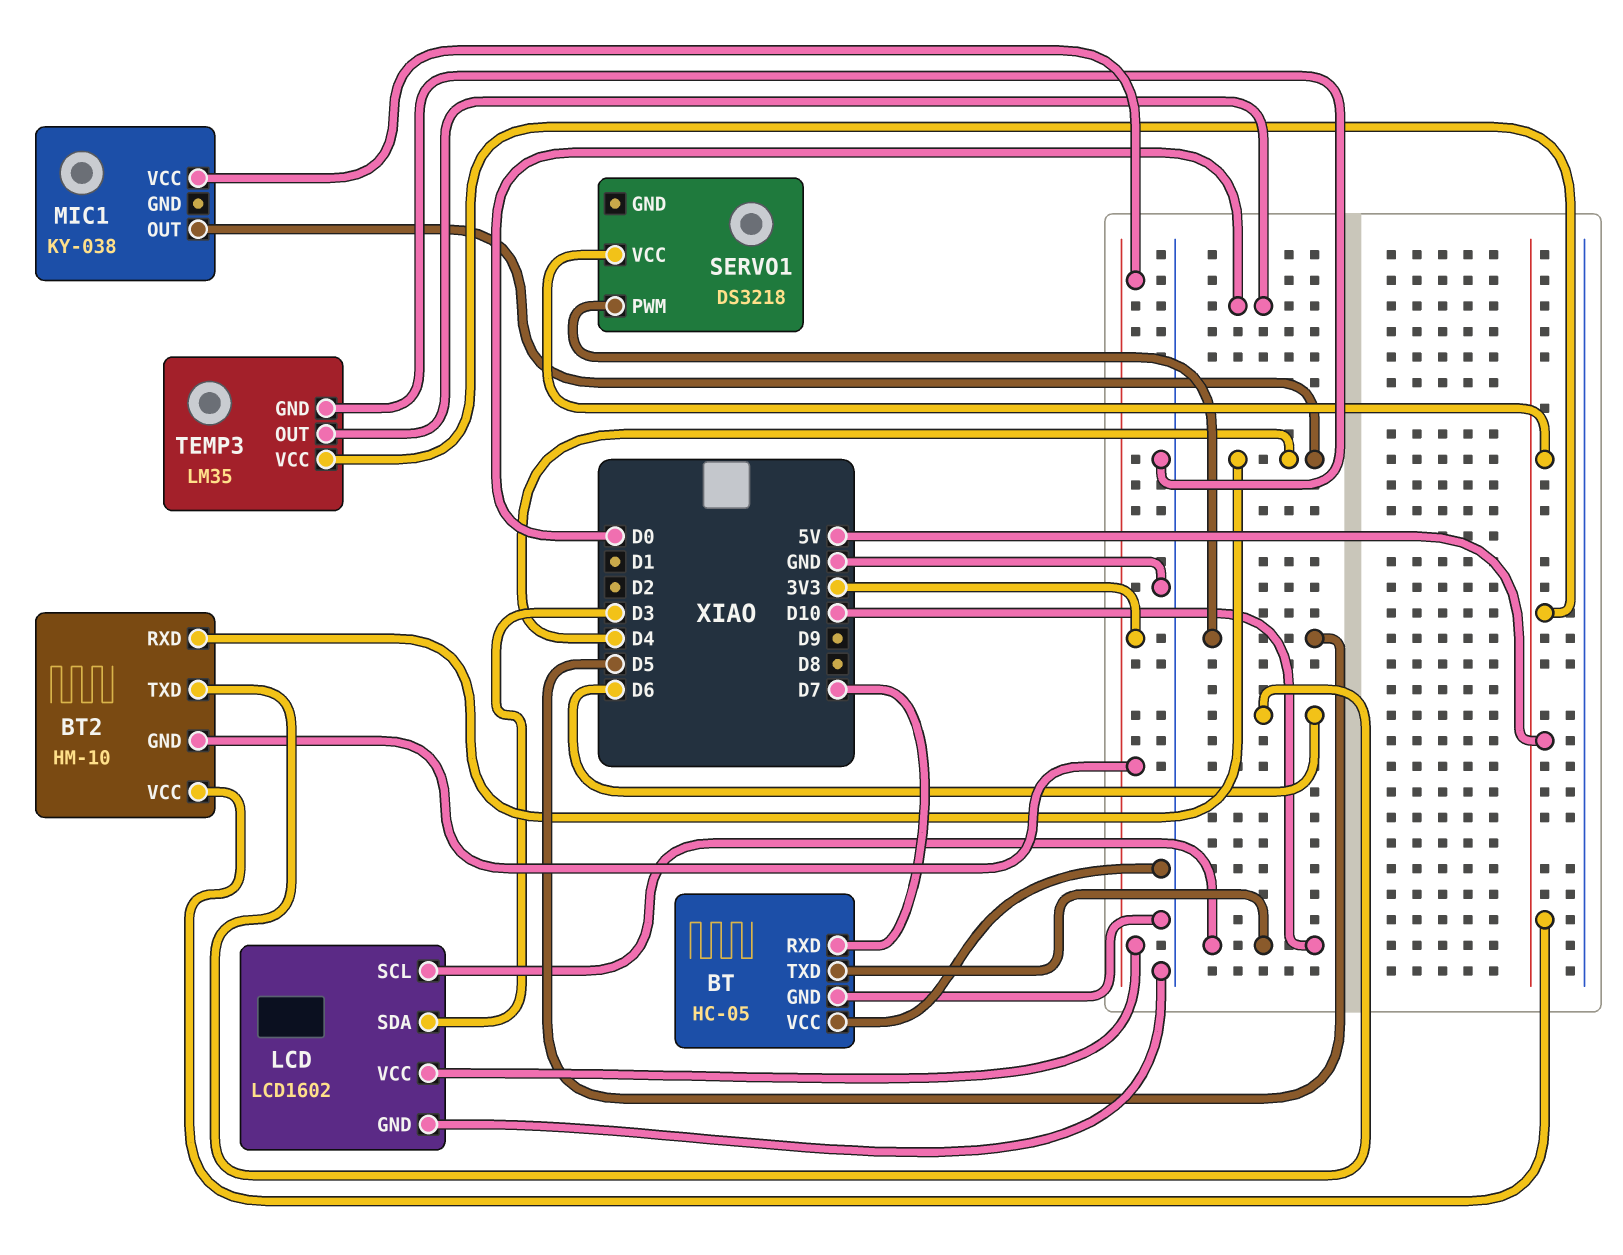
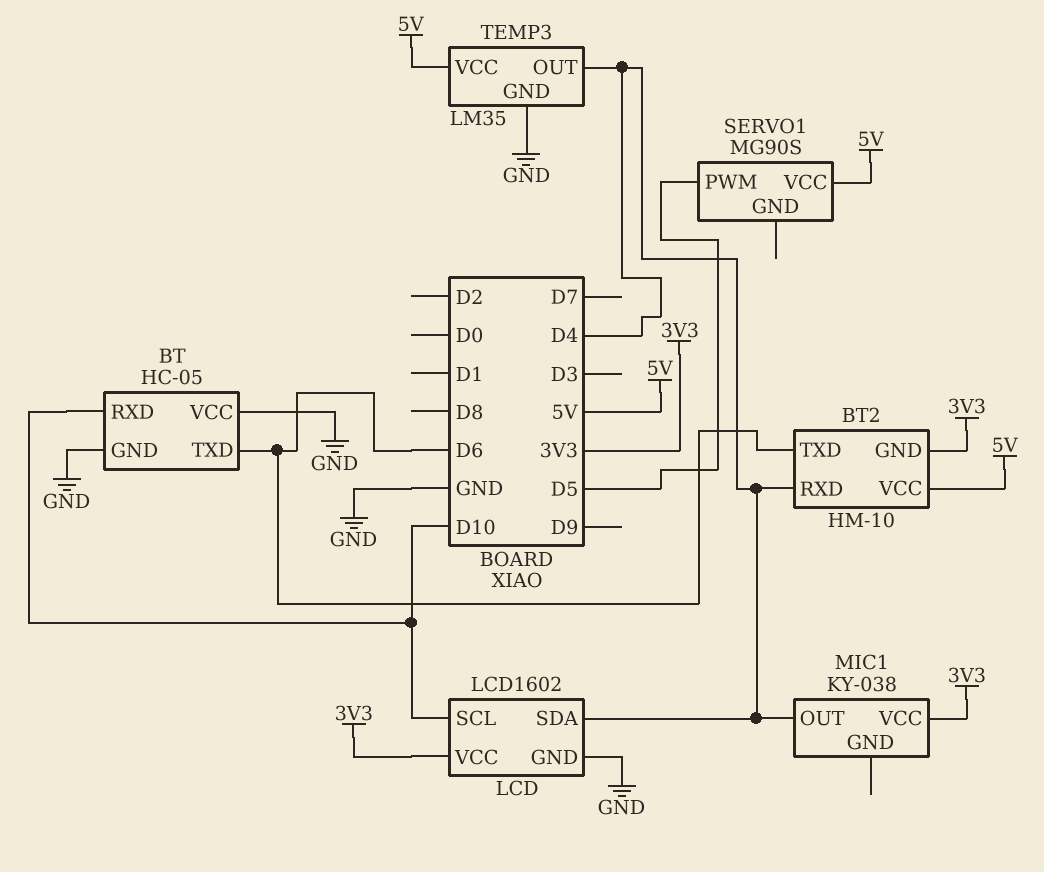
BT pin RXD: D7 -> D10
BT pin TXD: D10 -> D6
LCD pin SDA: D3 -> D4
SERVO1: DS3218 -> MG90S
TEMP3 pin OUT: D0 -> D4

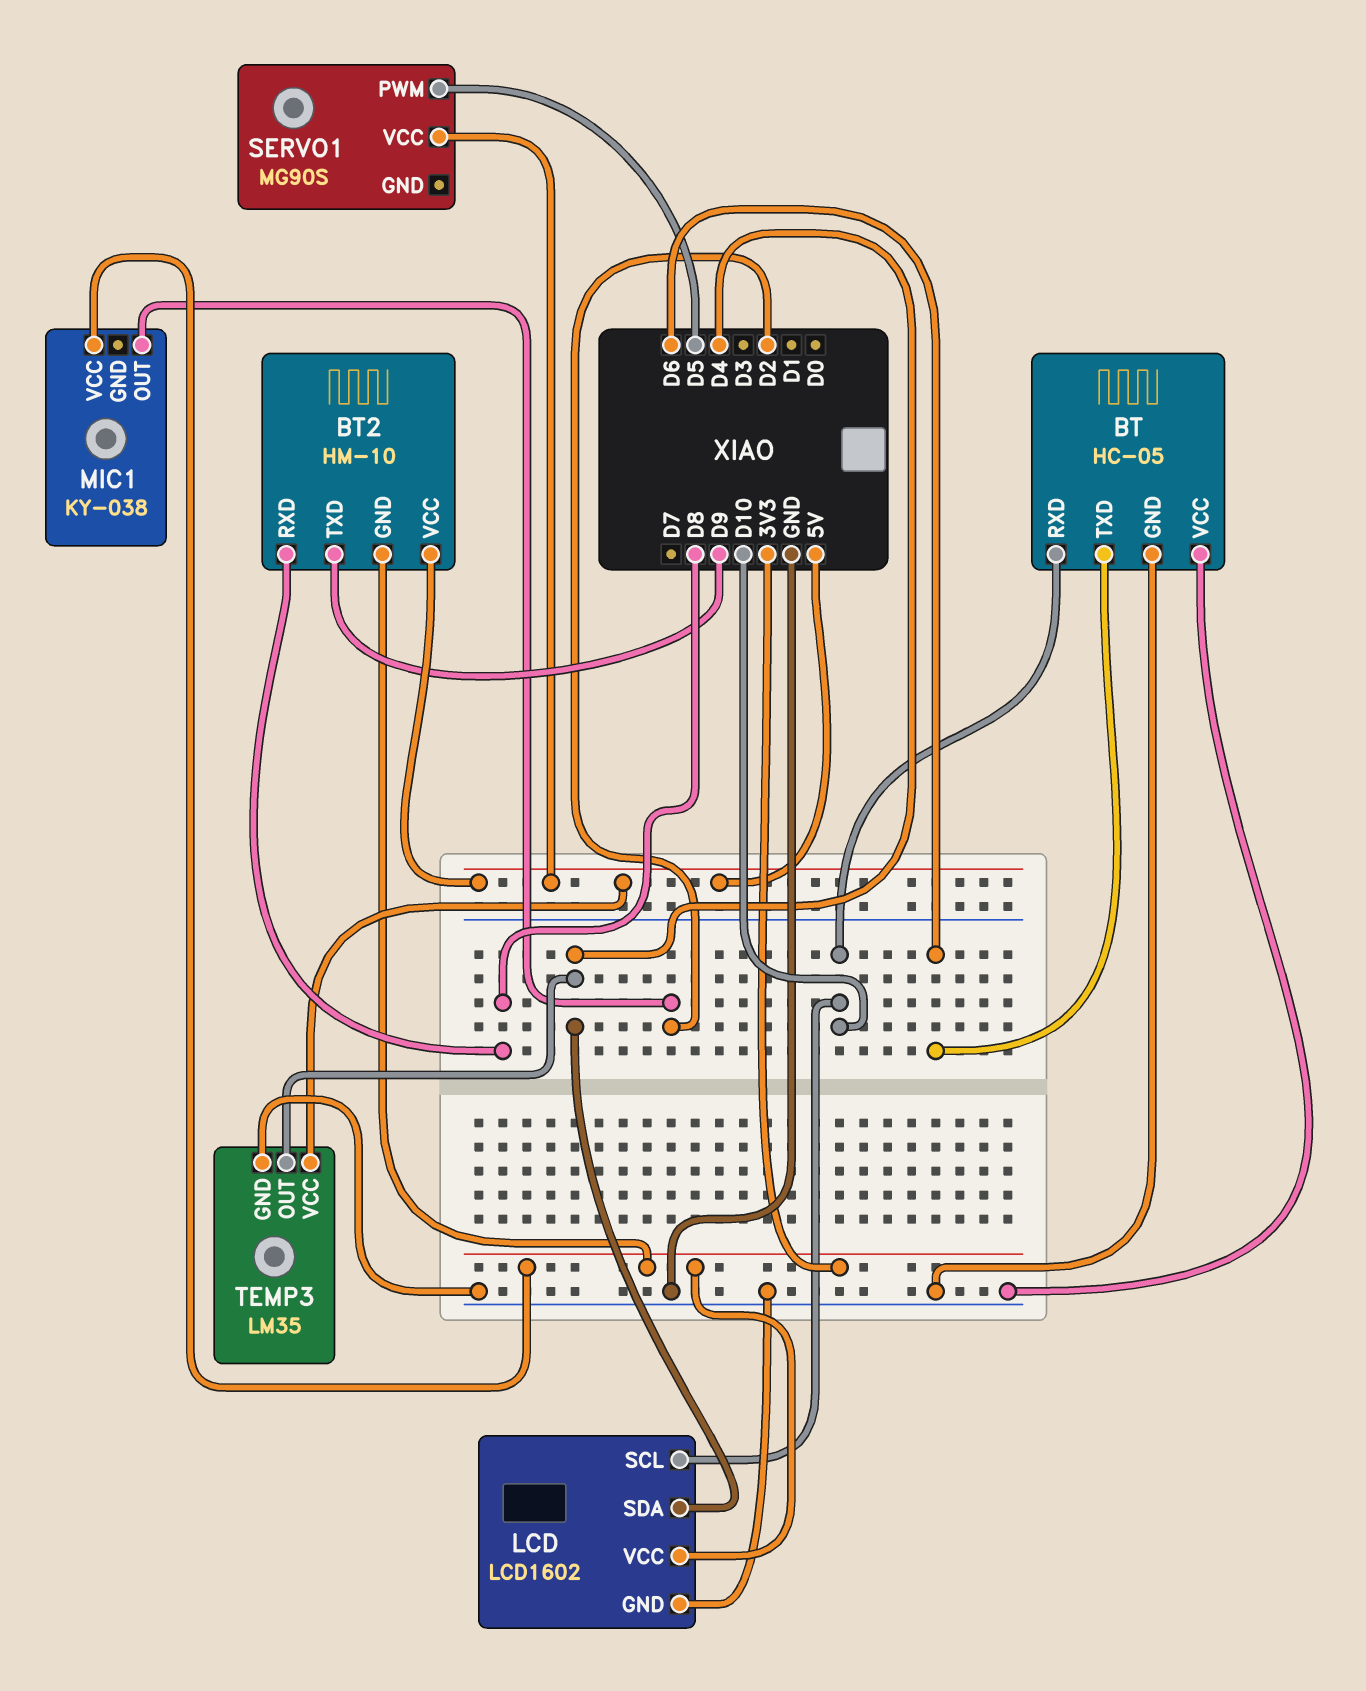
BT2 pin RXD: D4 -> D8
BT2 pin TXD: D6 -> D9
MIC1 pin OUT: D4 -> D2

